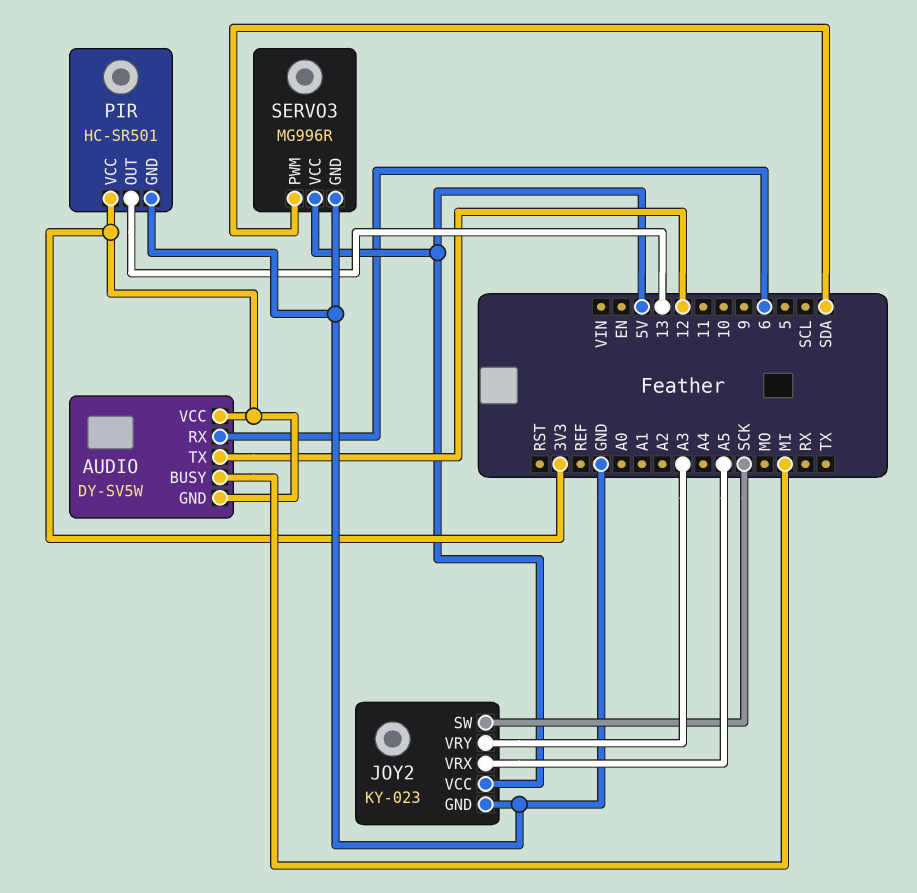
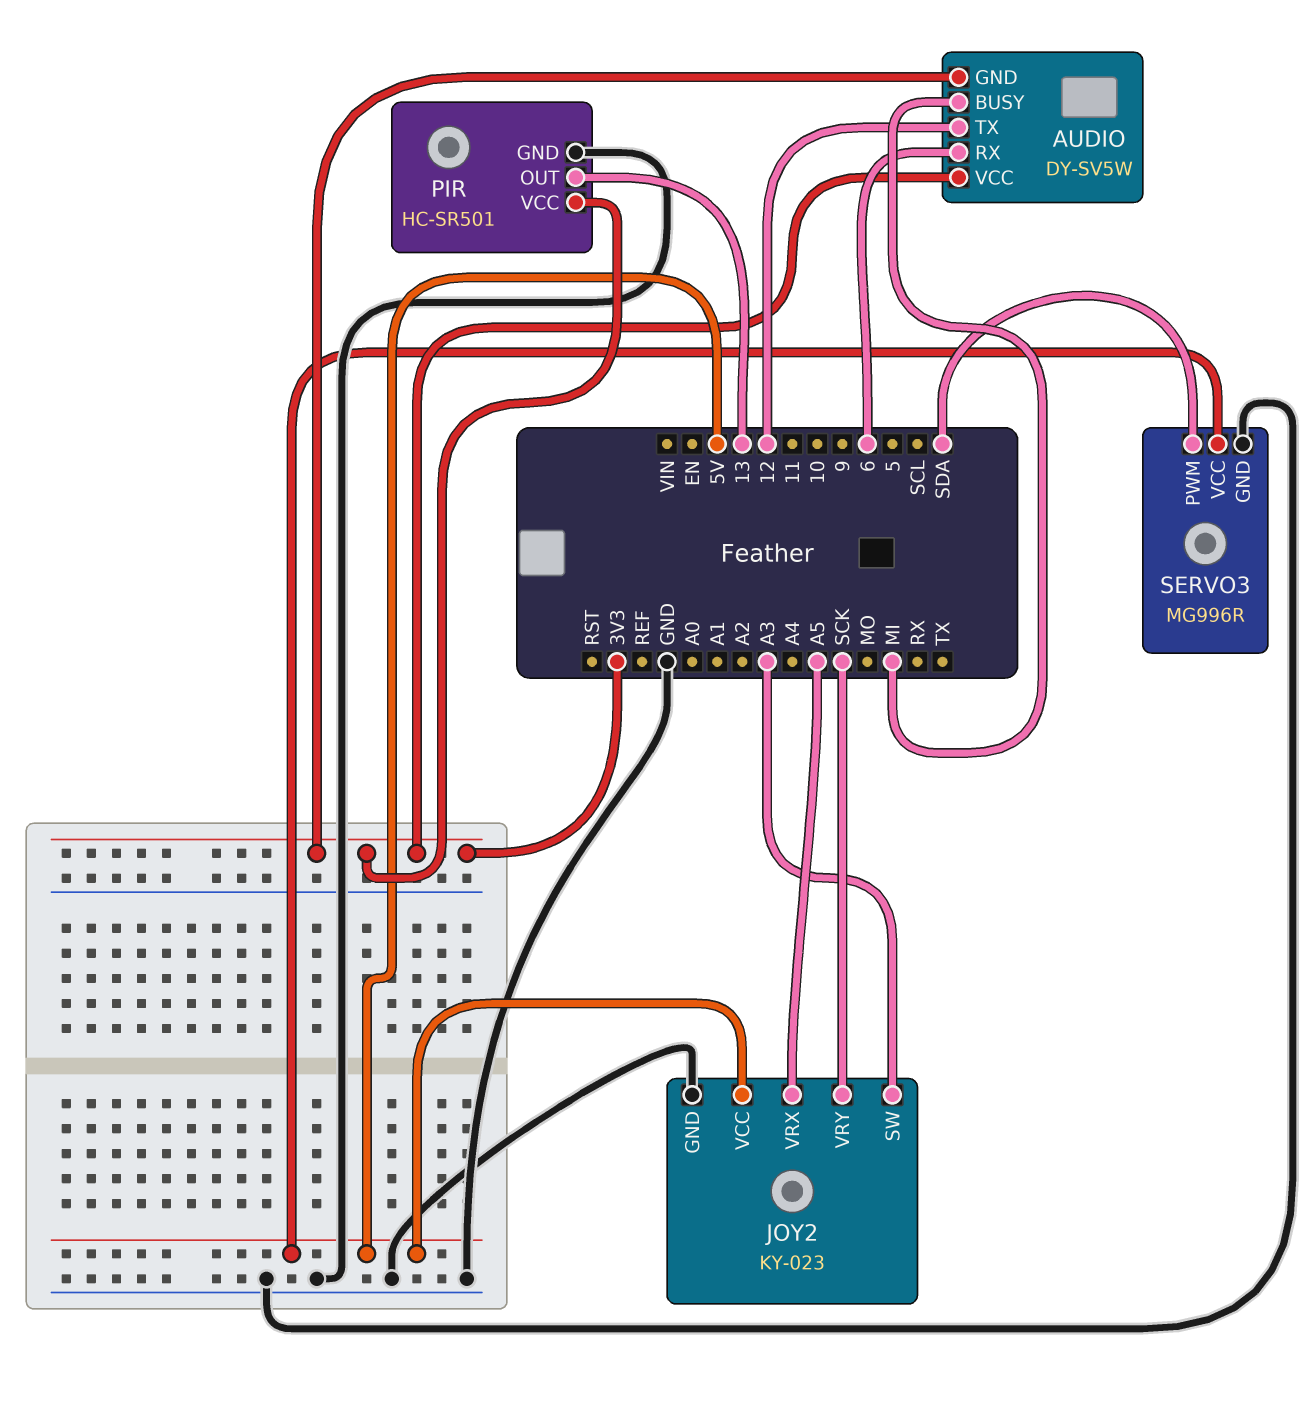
JOY2 pin SW: SCK -> A3
JOY2 pin VRY: A3 -> SCK

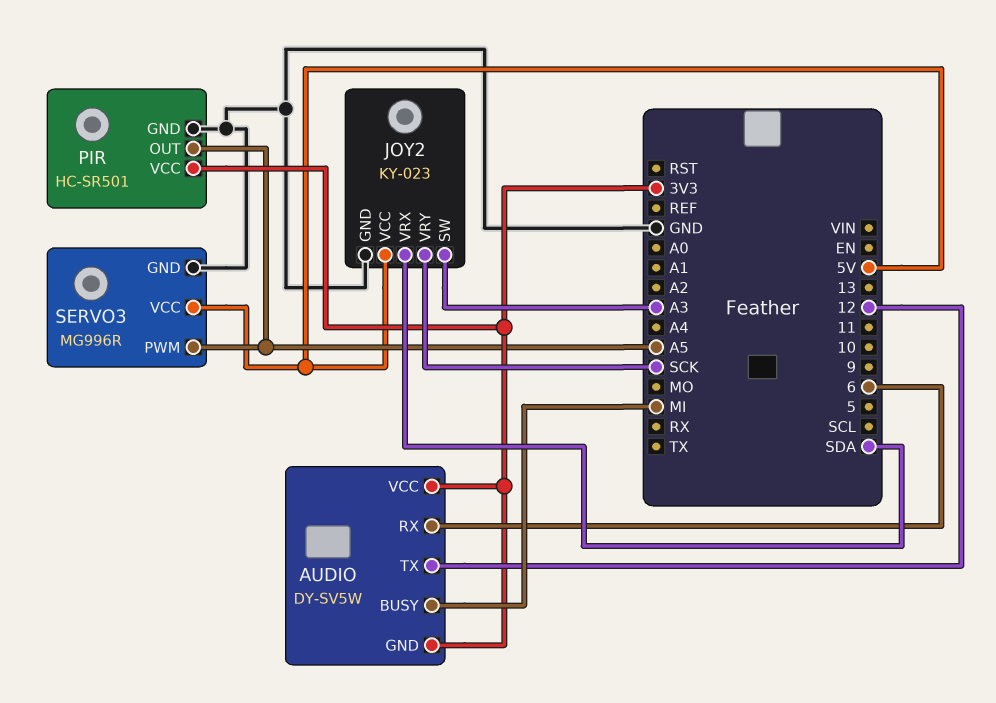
JOY2 pin VRX: A5 -> SDA
PIR pin OUT: 13 -> A5
SERVO3 pin PWM: SDA -> A5

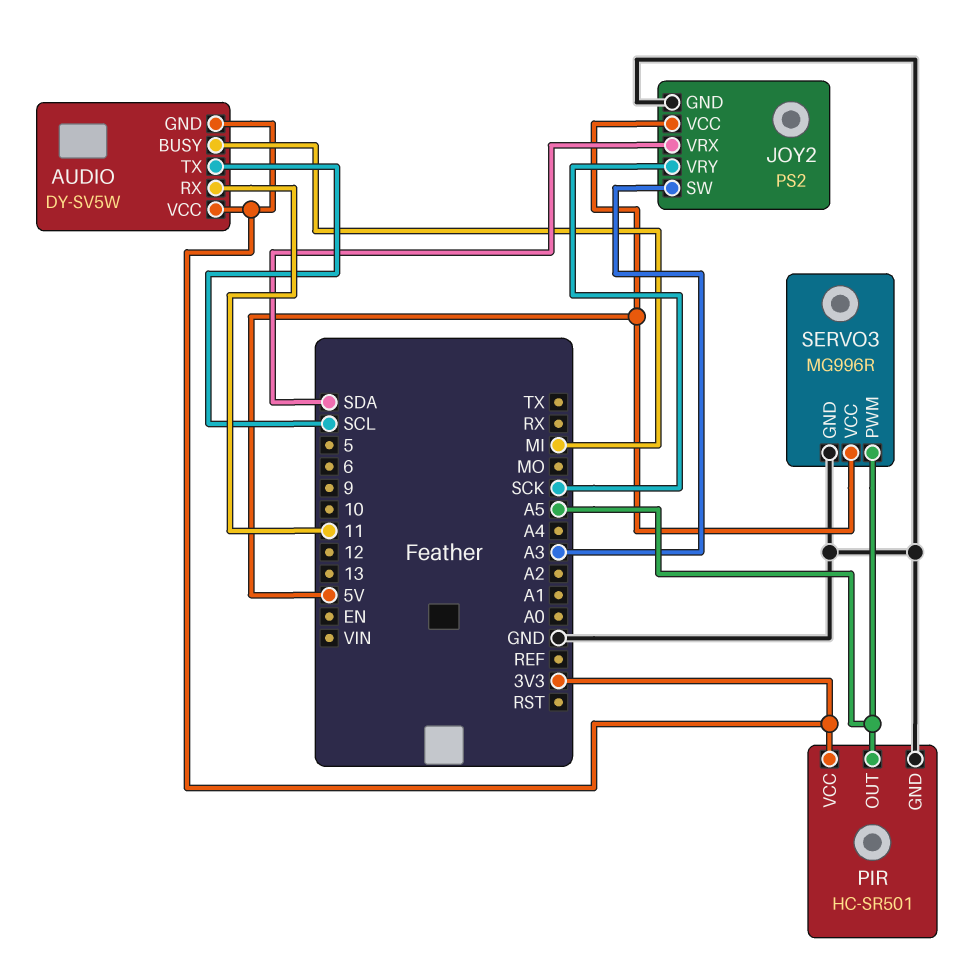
AUDIO pin RX: 6 -> 11
AUDIO pin TX: 12 -> SCL
JOY2: KY-023 -> PS2

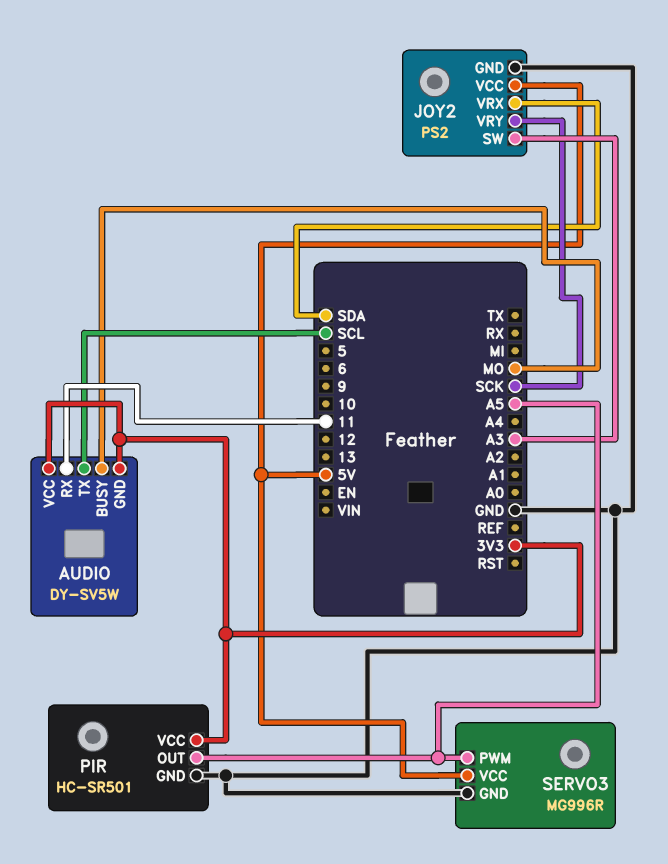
AUDIO pin BUSY: MI -> MO

